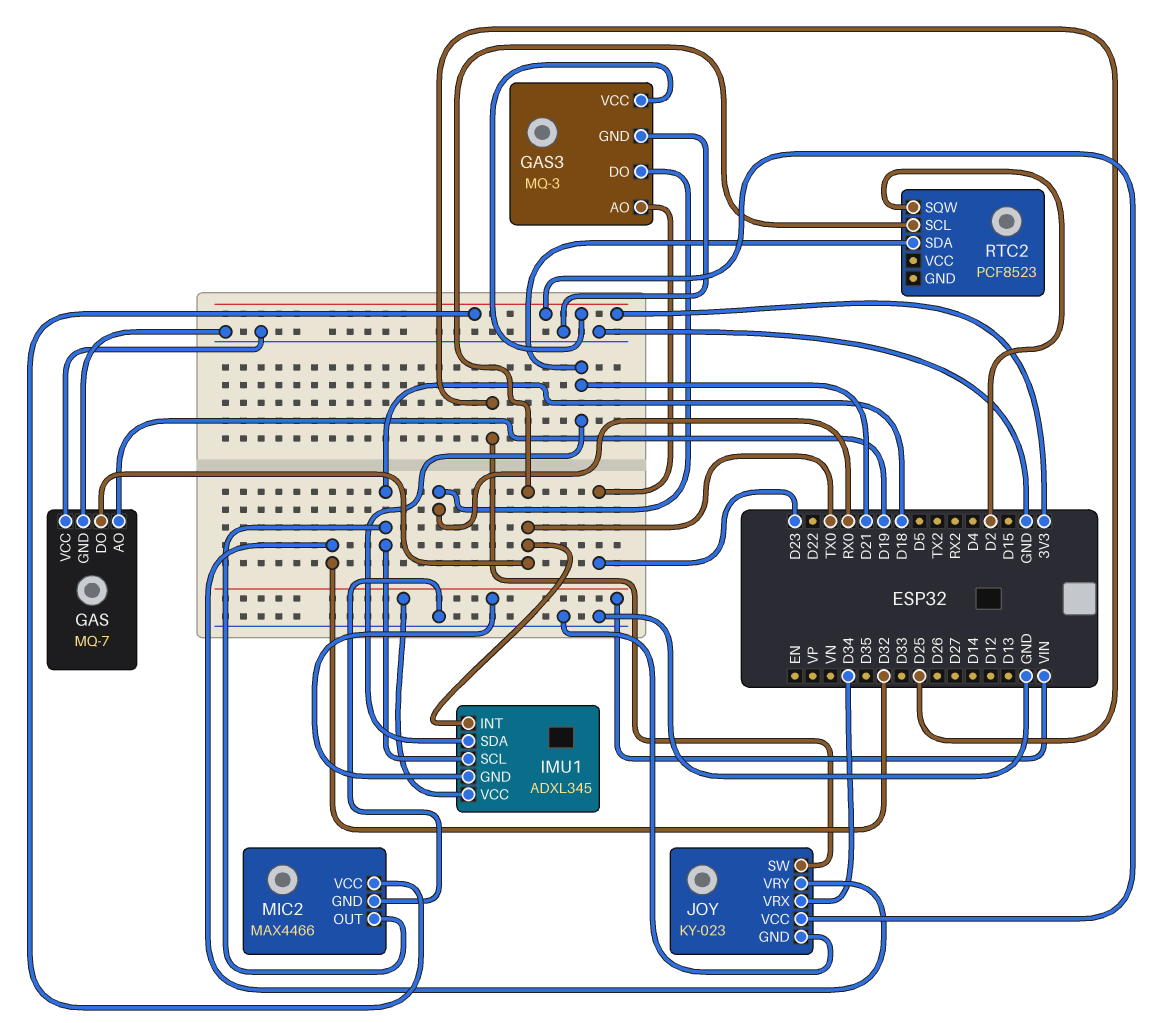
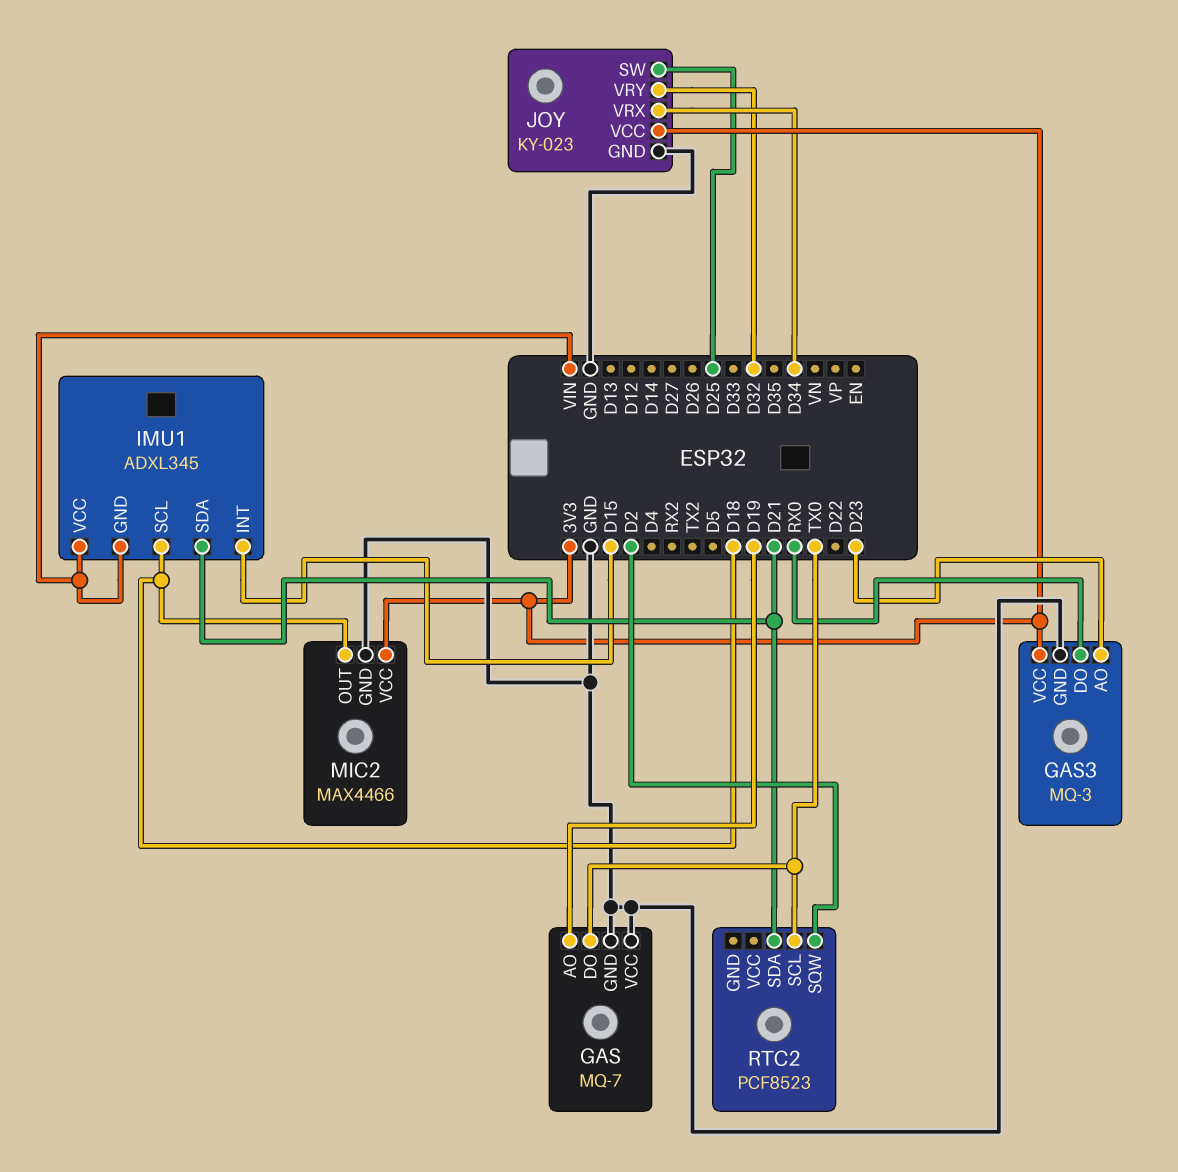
IMU1 pin INT: TX0 -> D15

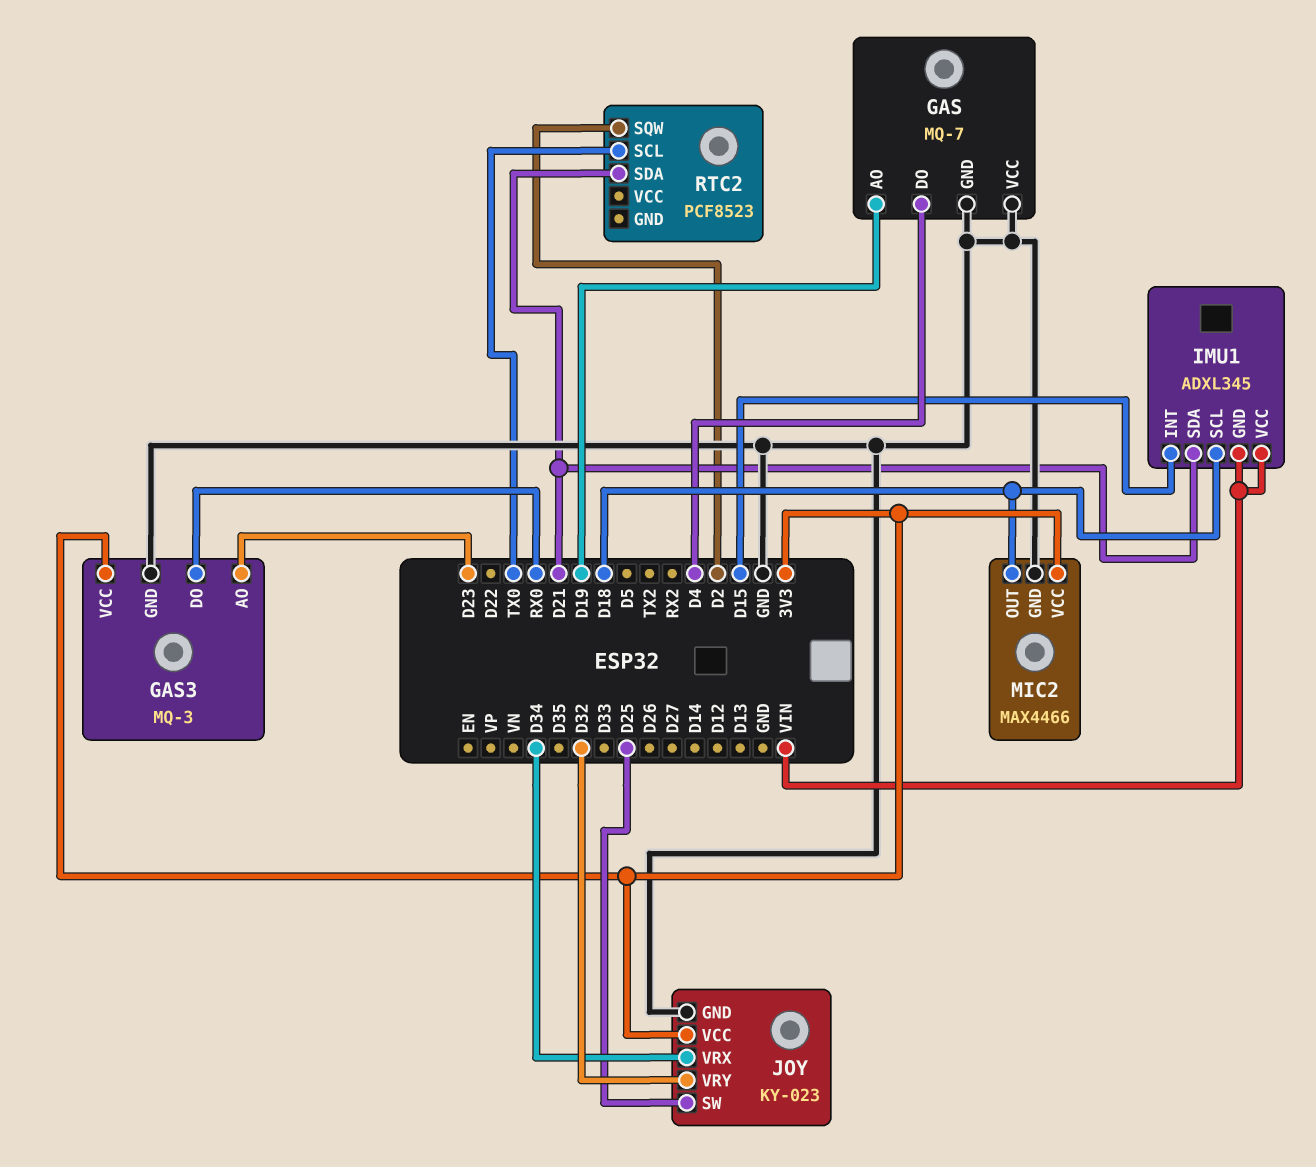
GAS pin DO: TX0 -> D4

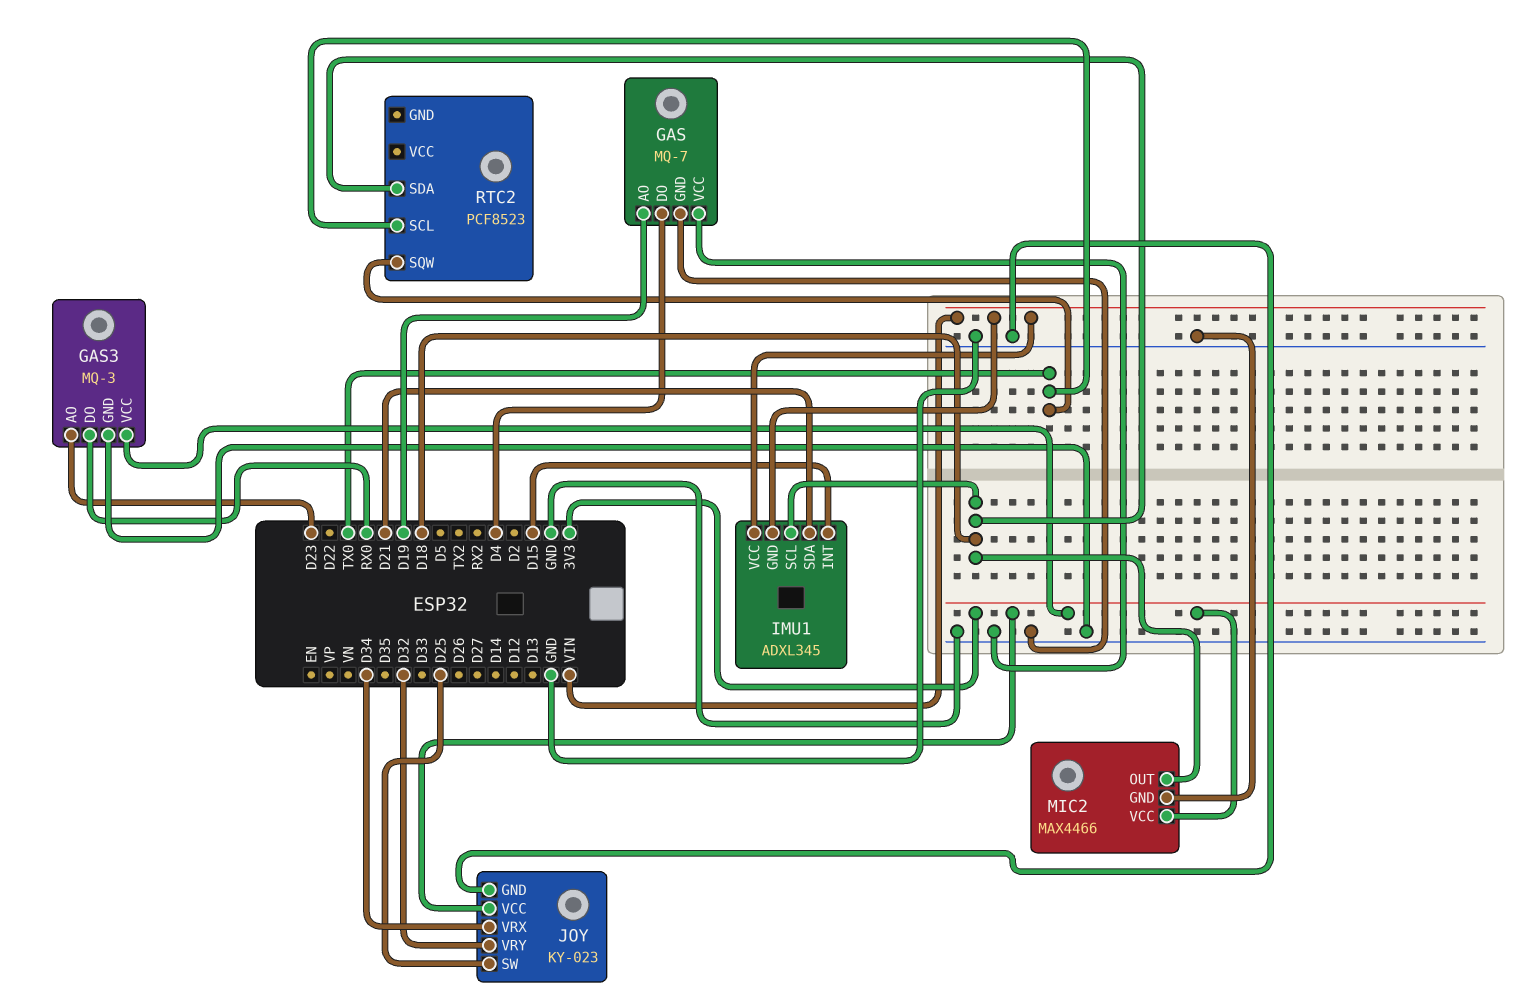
RTC2 pin SDA: D21 -> D18
RTC2 pin SQW: D2 -> TX0

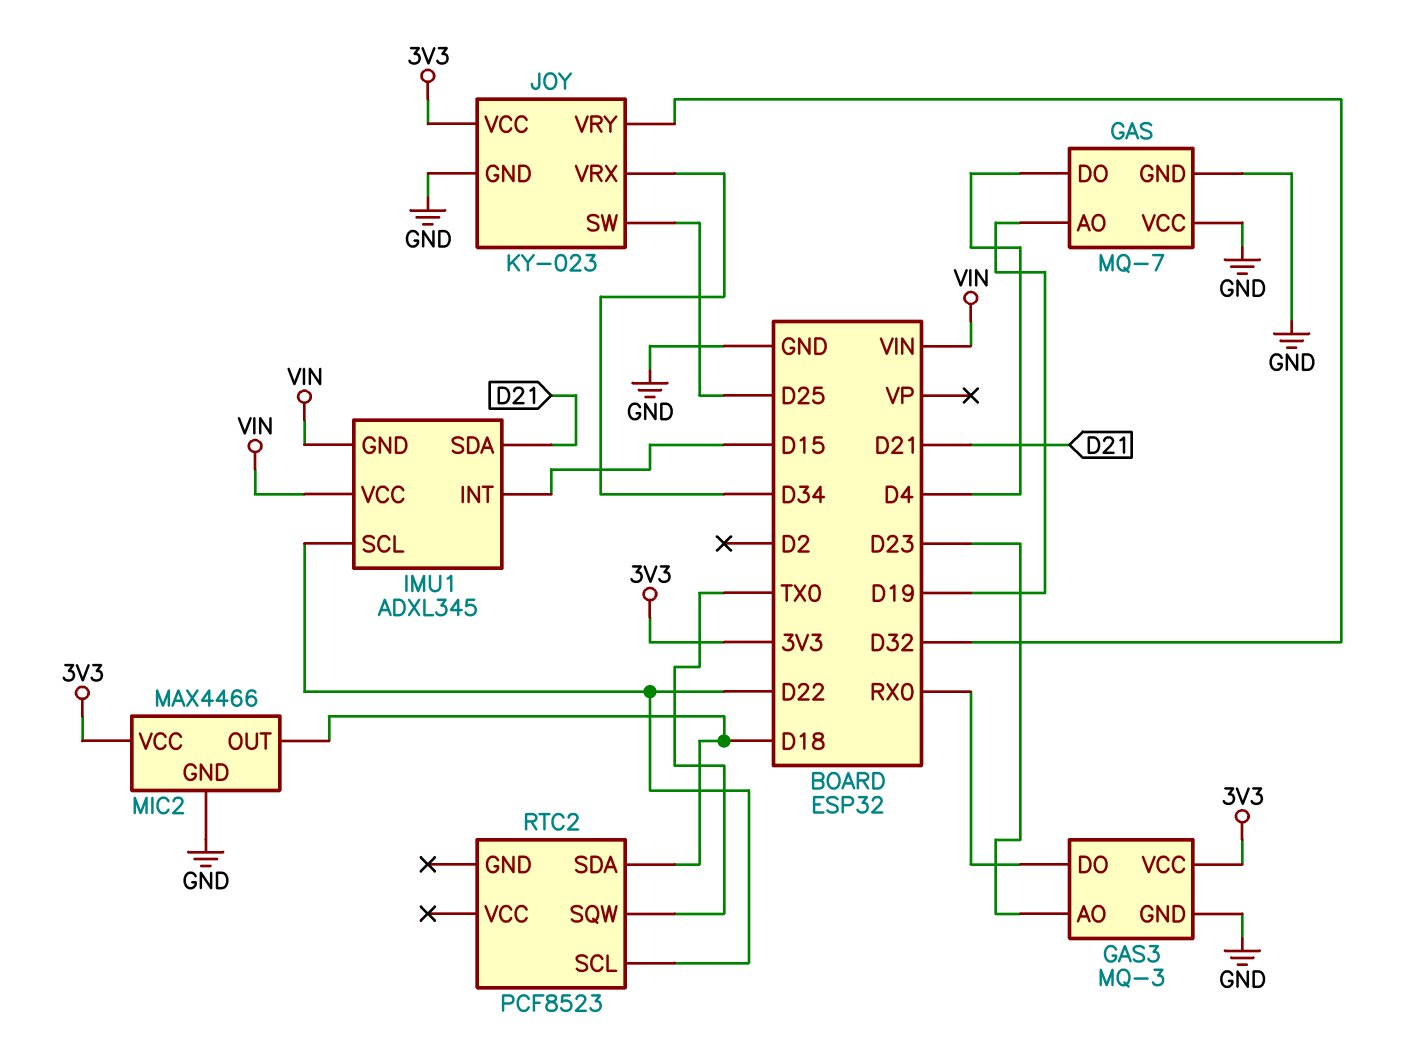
IMU1 pin SCL: D18 -> D22
RTC2 pin SCL: TX0 -> D22

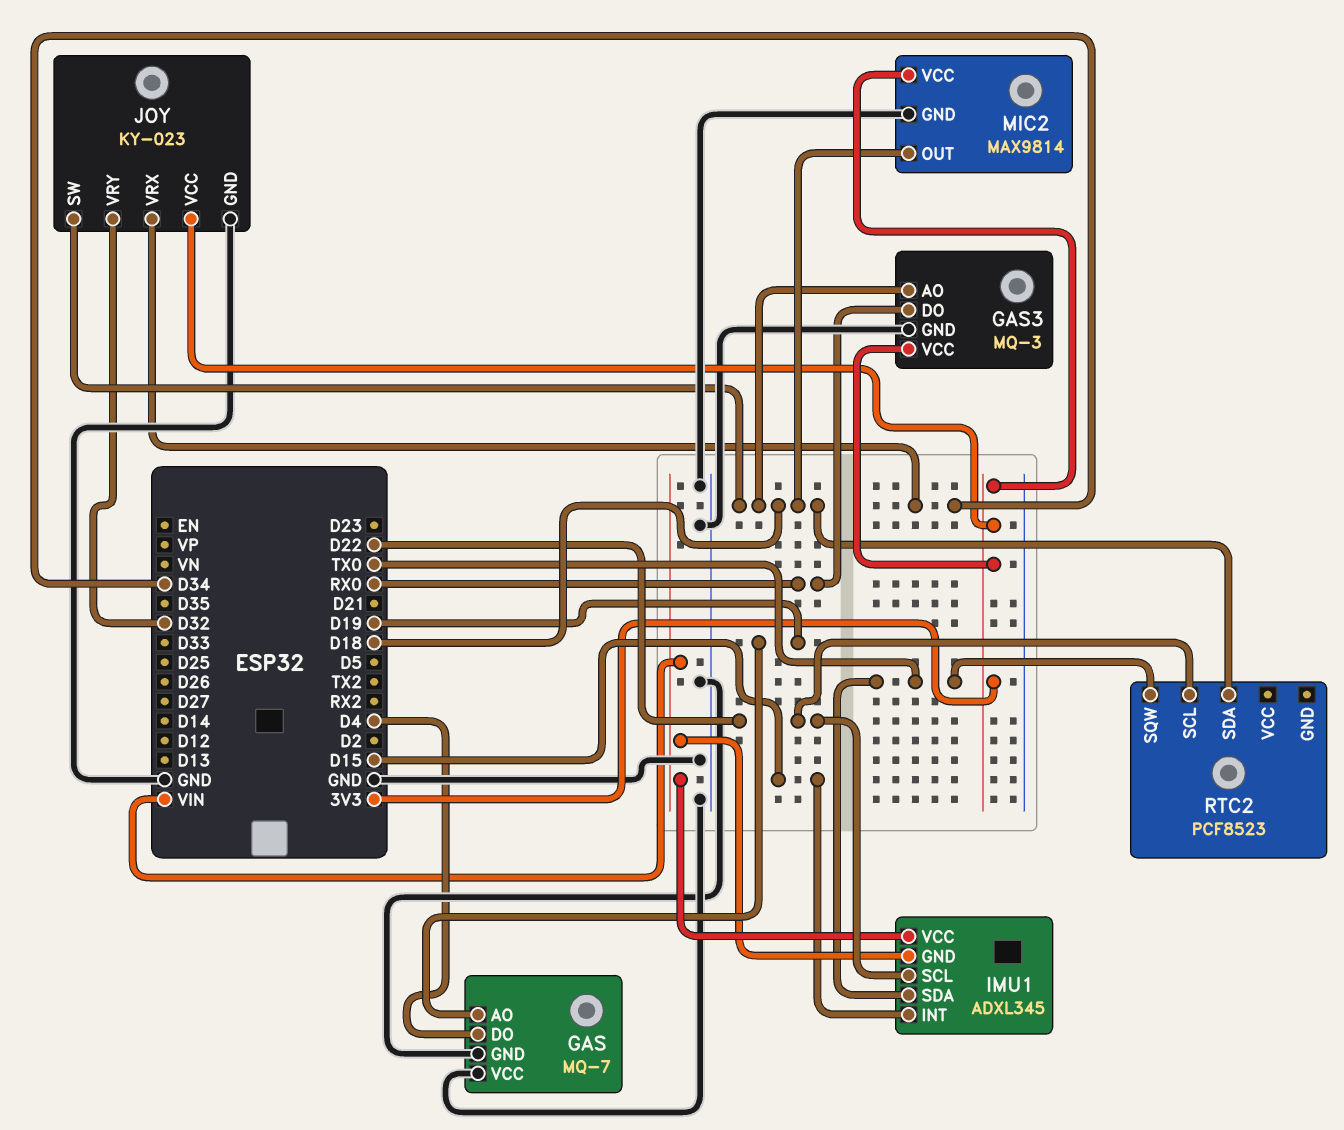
GAS3 pin AO: D23 -> D18
IMU1 pin SDA: D21 -> TX0
JOY pin SW: D25 -> D18
MIC2: MAX4466 -> MAX9814

